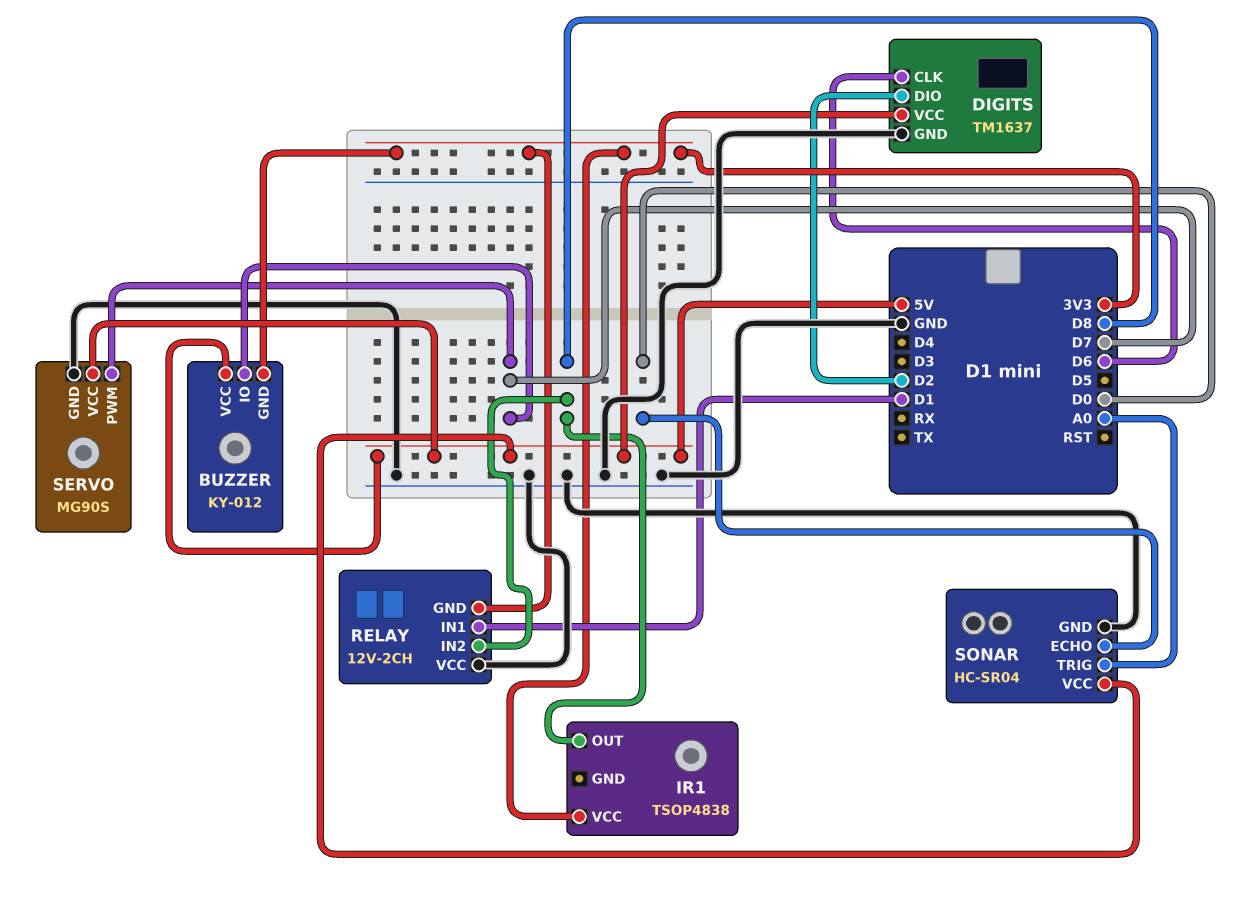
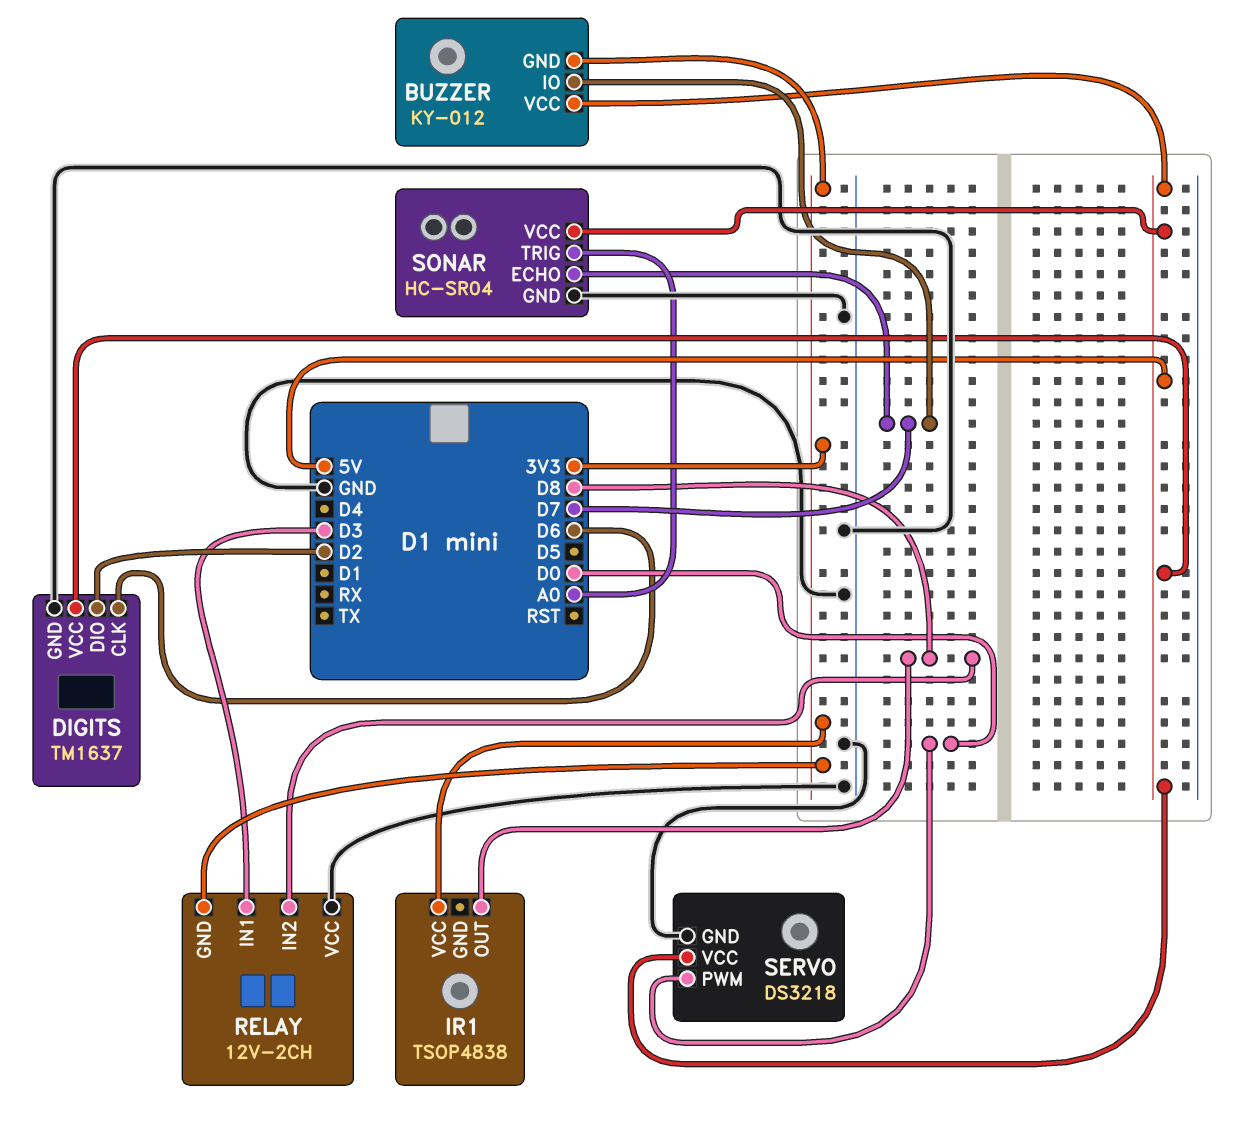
RELAY pin IN1: D1 -> D3
SERVO: MG90S -> DS3218
SERVO pin PWM: D7 -> D0
SONAR pin ECHO: D0 -> D7

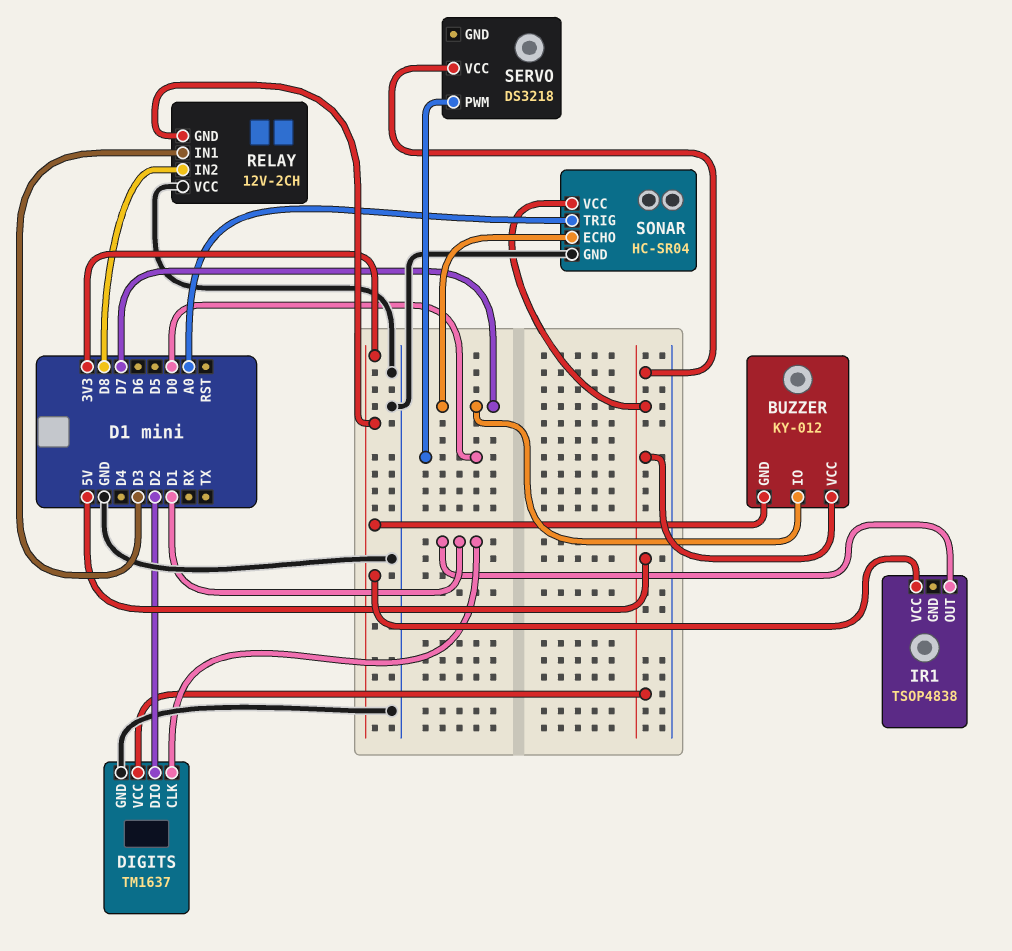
DIGITS pin CLK: D6 -> D1
IR1 pin OUT: D8 -> D1
SERVO pin GND: GND -> none

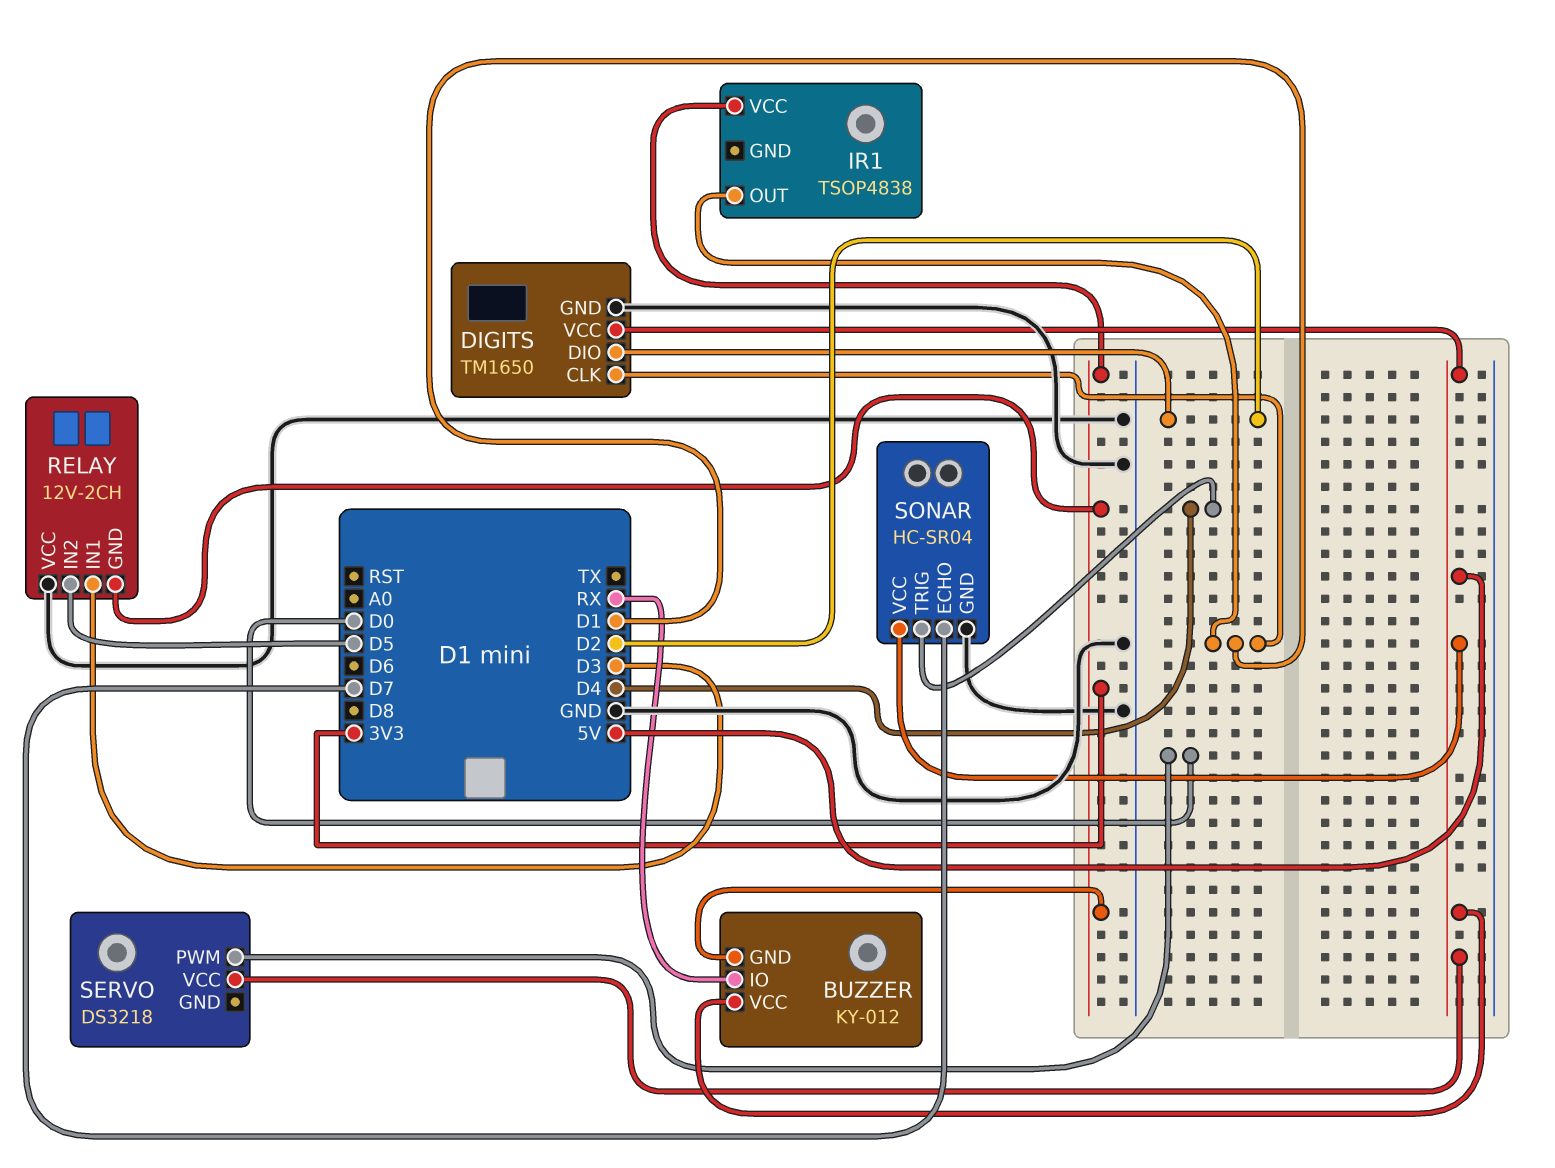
BUZZER pin IO: D7 -> RX
DIGITS: TM1637 -> TM1650
RELAY pin IN2: D8 -> D5
SONAR pin TRIG: A0 -> D4

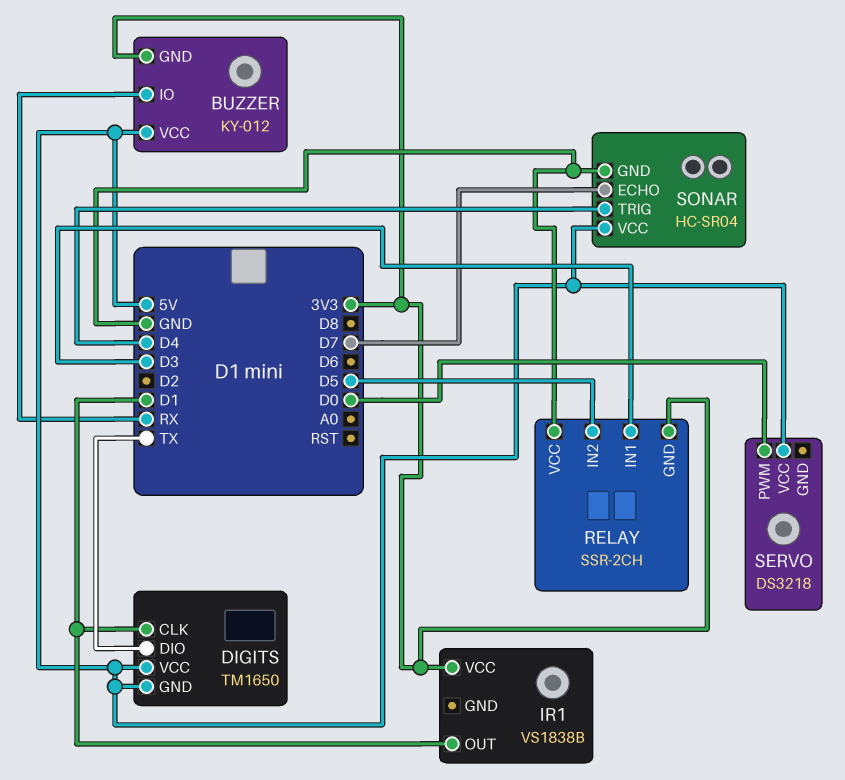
DIGITS pin DIO: D2 -> TX
DIGITS pin GND: GND -> 5V
IR1: TSOP4838 -> VS1838B
RELAY: 12V-2CH -> SSR-2CH

